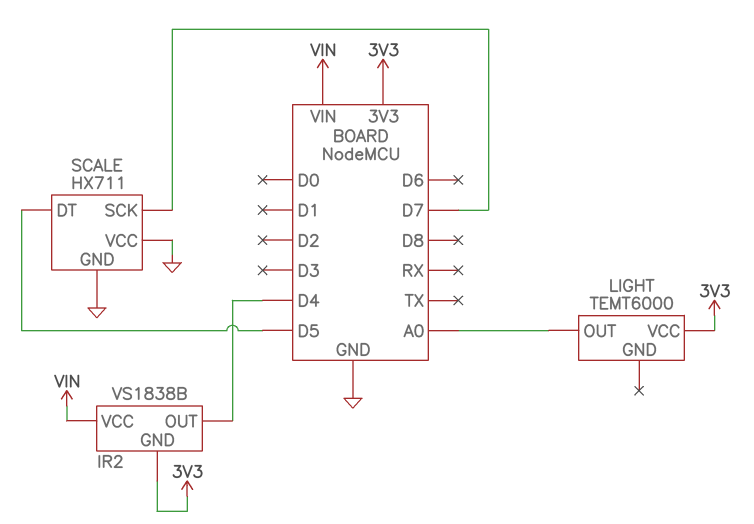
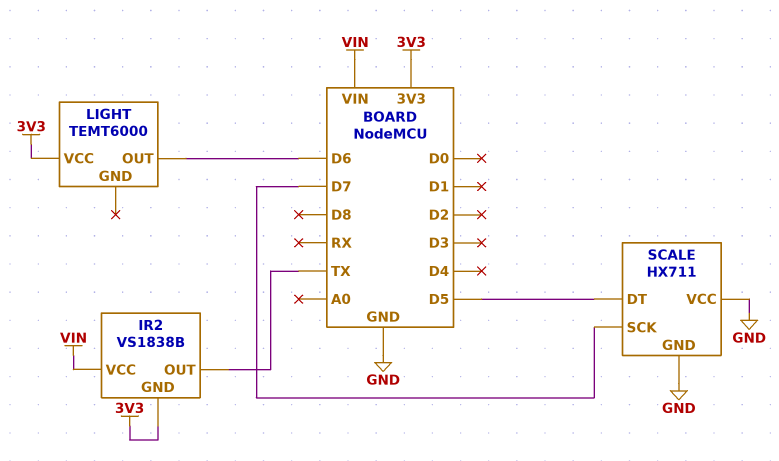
IR2 pin OUT: D4 -> TX
LIGHT pin OUT: A0 -> D6

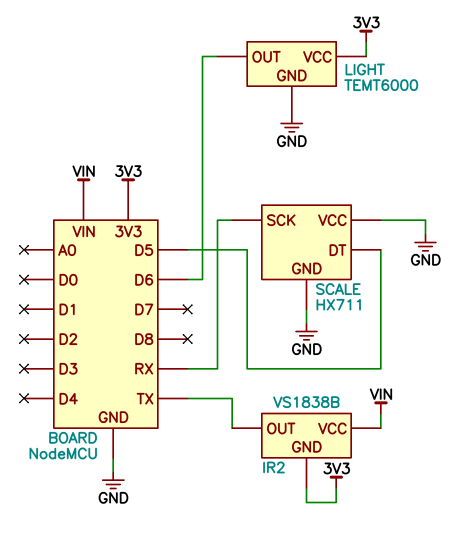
LIGHT pin GND: none -> GND
SCALE pin SCK: D7 -> RX

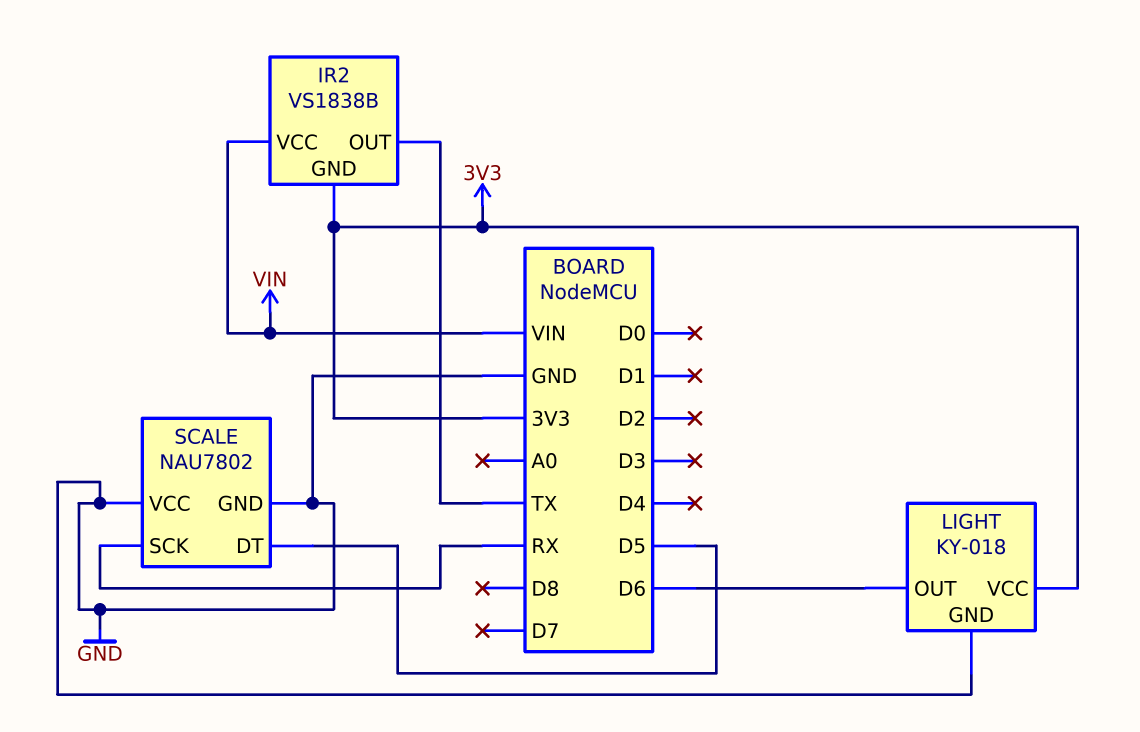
LIGHT: TEMT6000 -> KY-018
SCALE: HX711 -> NAU7802

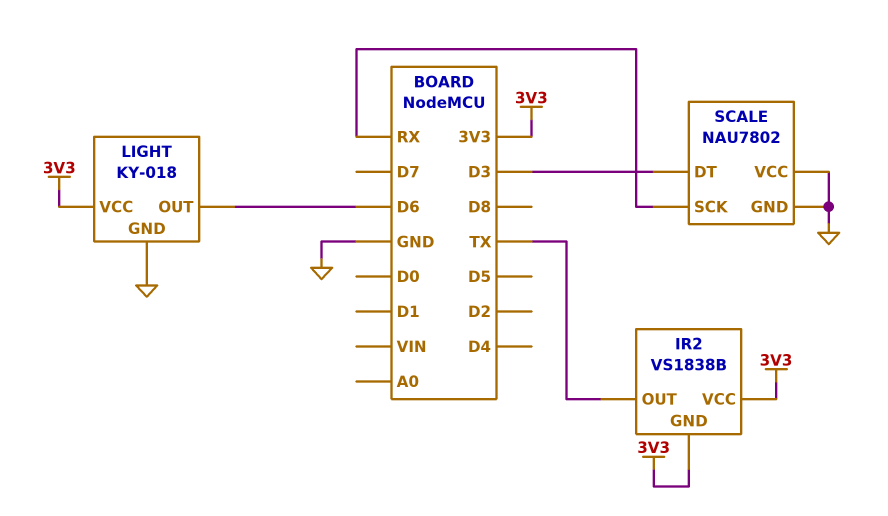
IR2 pin VCC: VIN -> 3V3
SCALE pin DT: D5 -> D3

